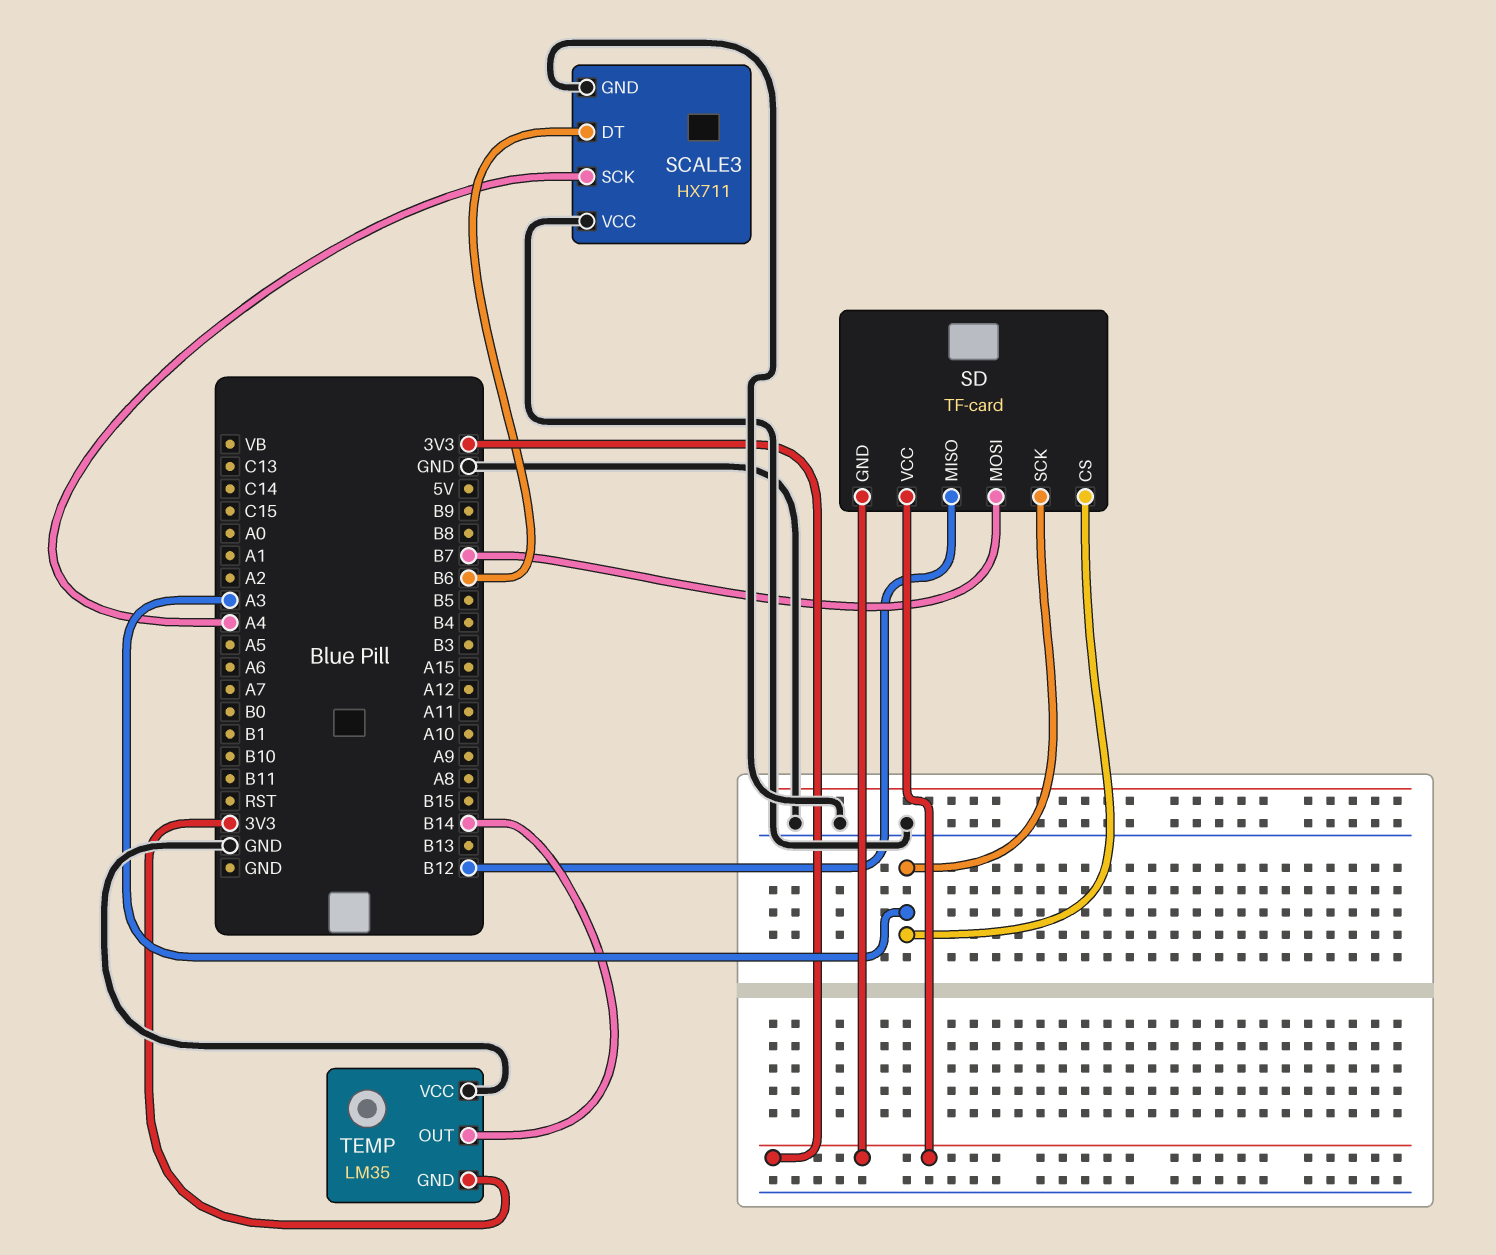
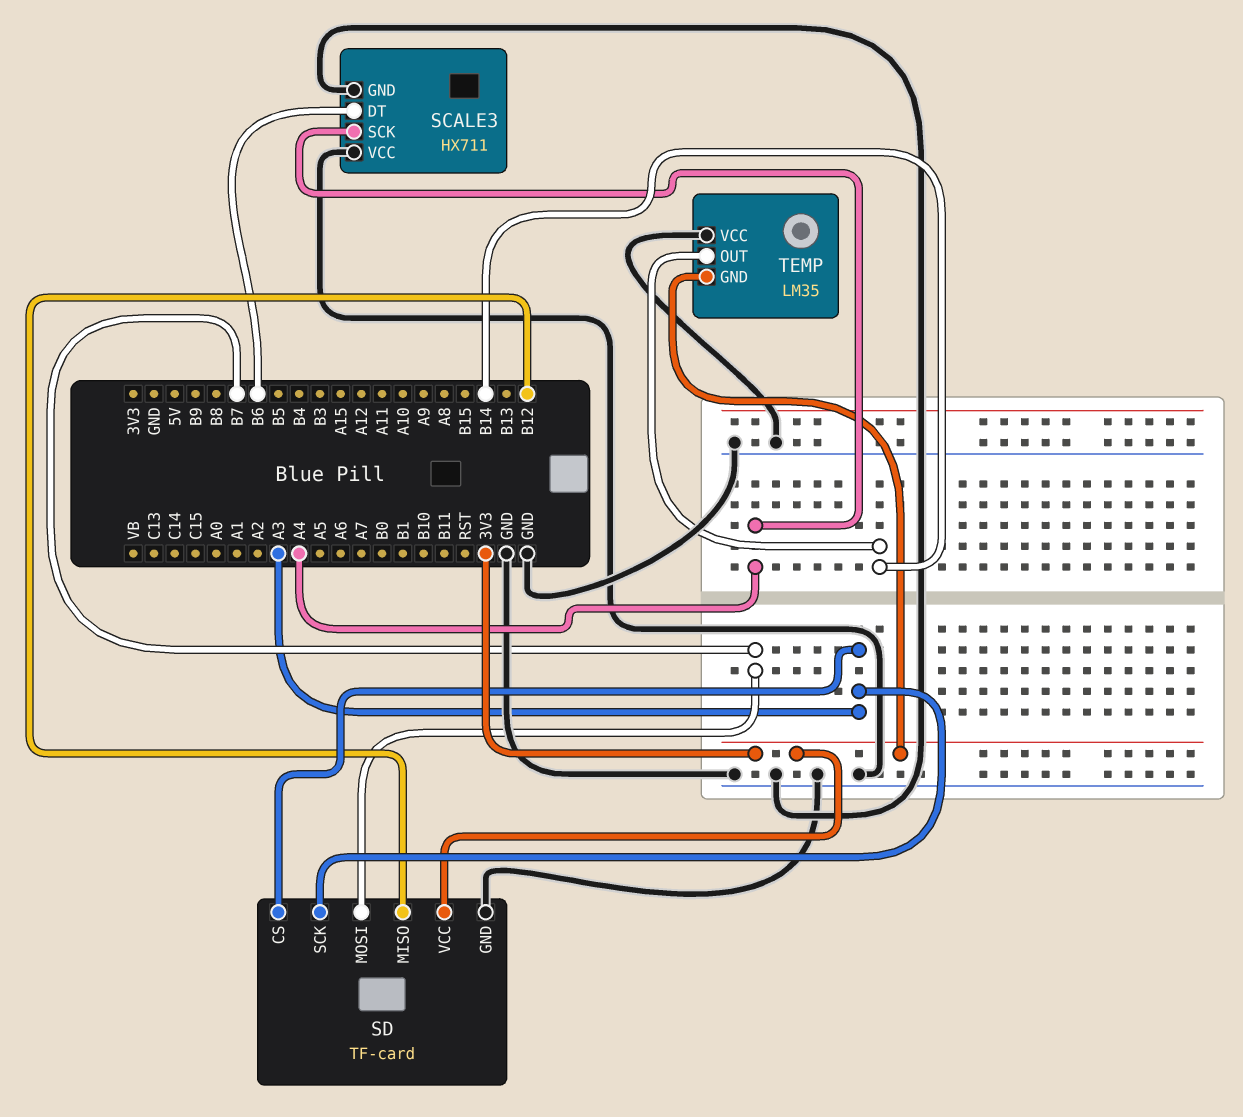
SD pin GND: 3V3 -> GND

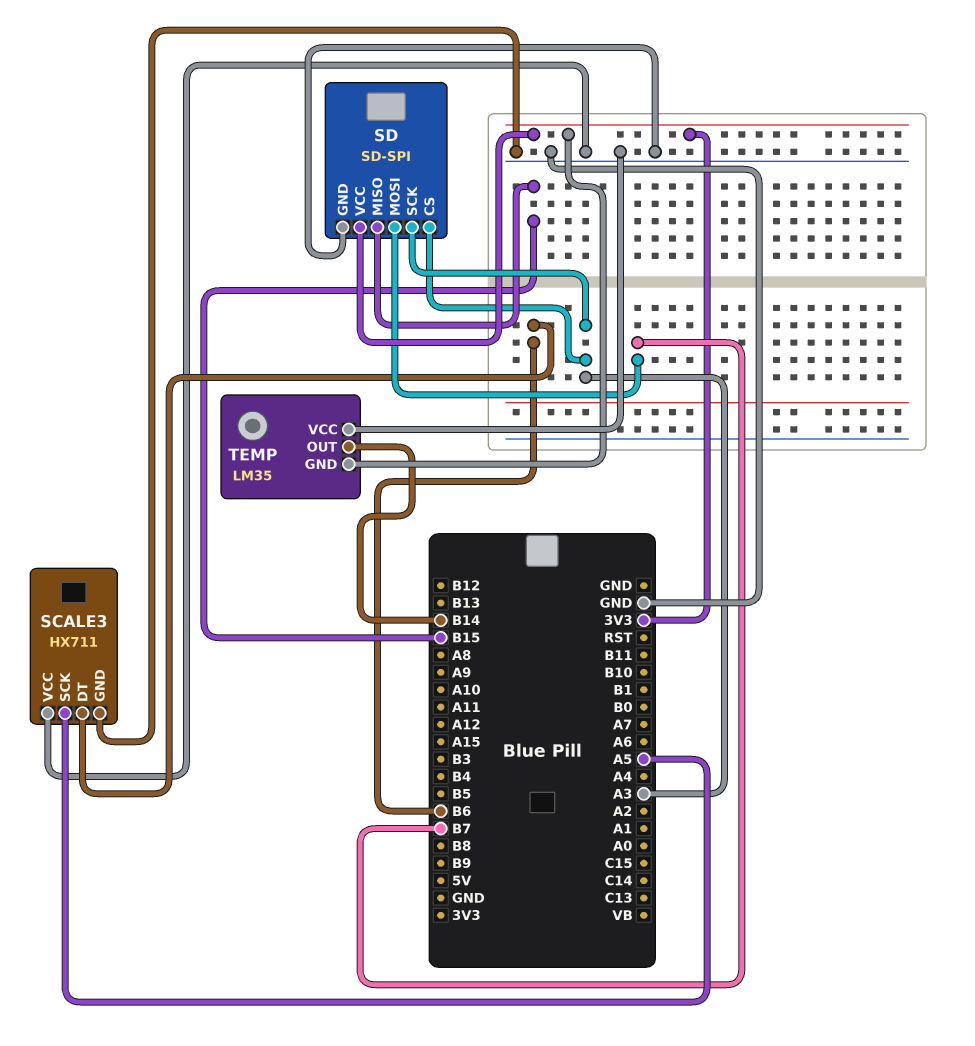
SCALE3 pin SCK: A4 -> A5
SD: TF-card -> SD-SPI
SD pin MISO: B12 -> B15

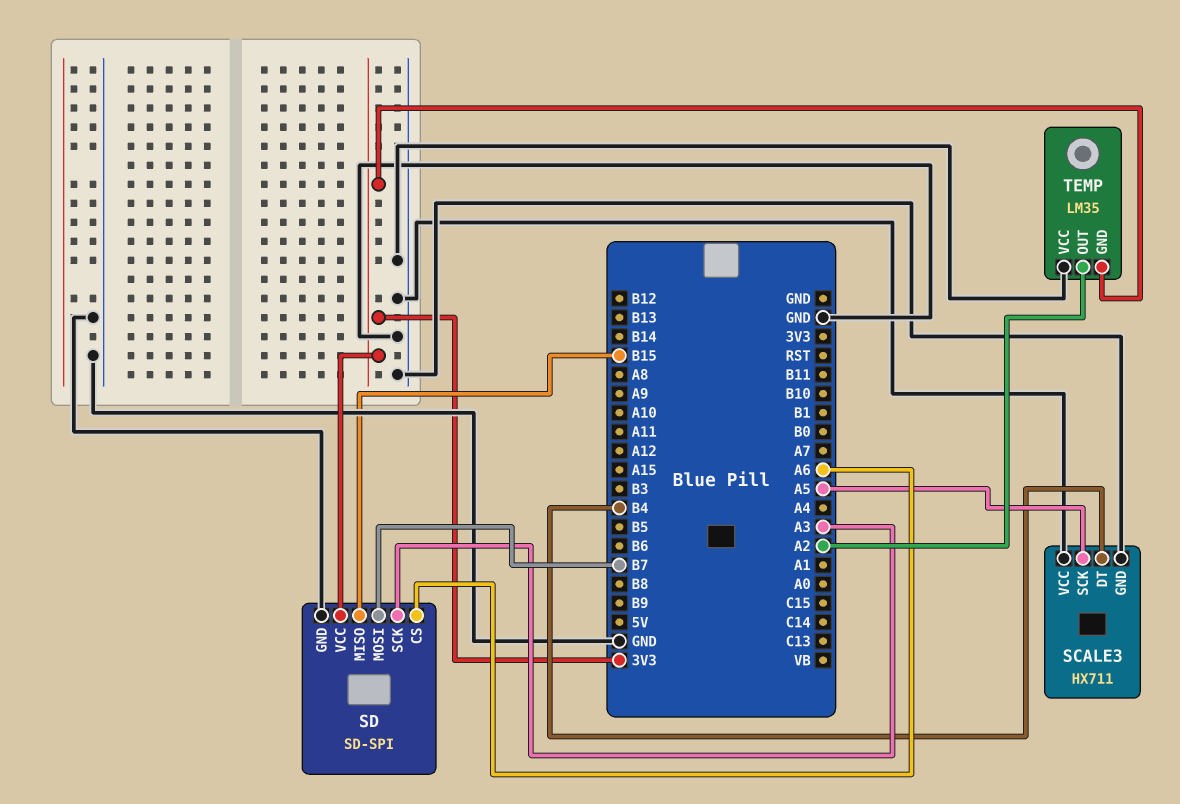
SCALE3 pin DT: B6 -> B4
SD pin CS: A3 -> A6
TEMP pin OUT: B14 -> A2

